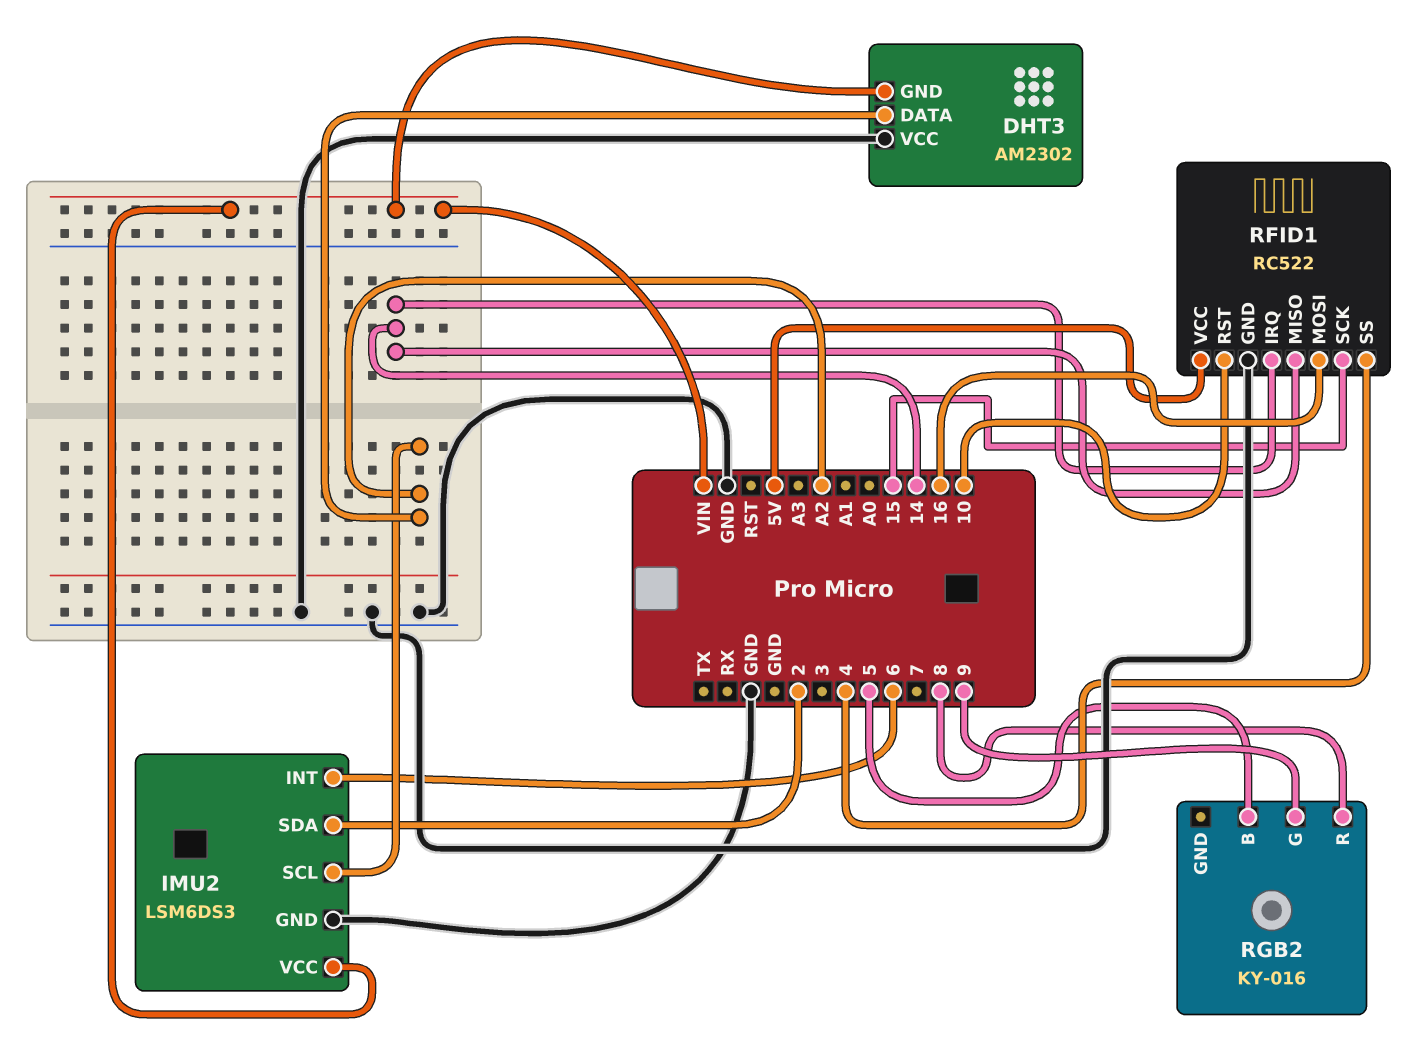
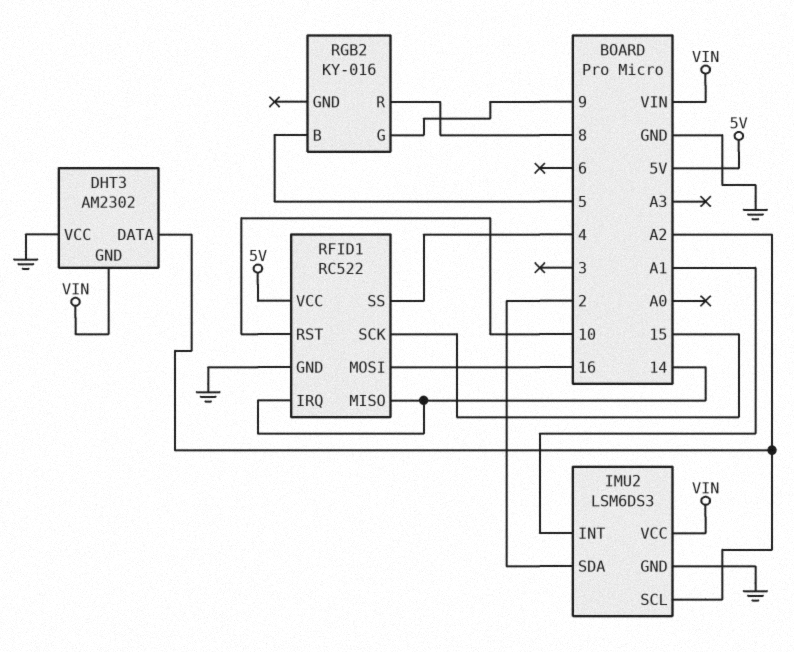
IMU2 pin INT: 6 -> A1

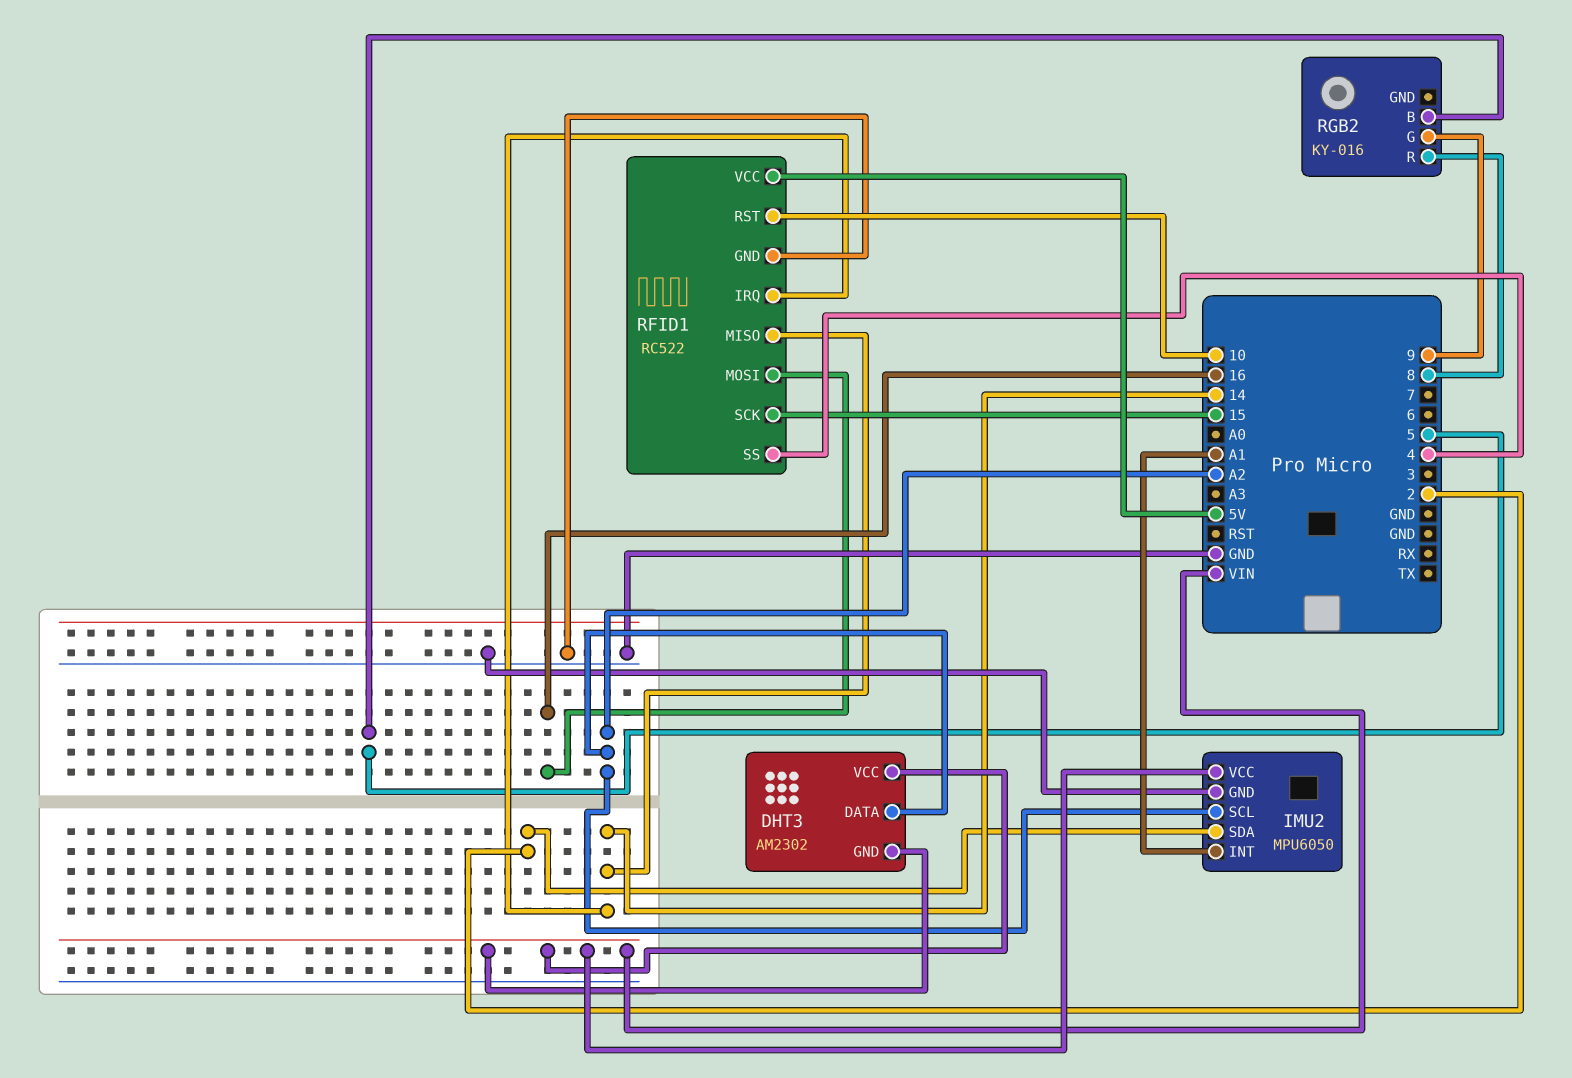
DHT3 pin VCC: GND -> VIN
IMU2: LSM6DS3 -> MPU6050

